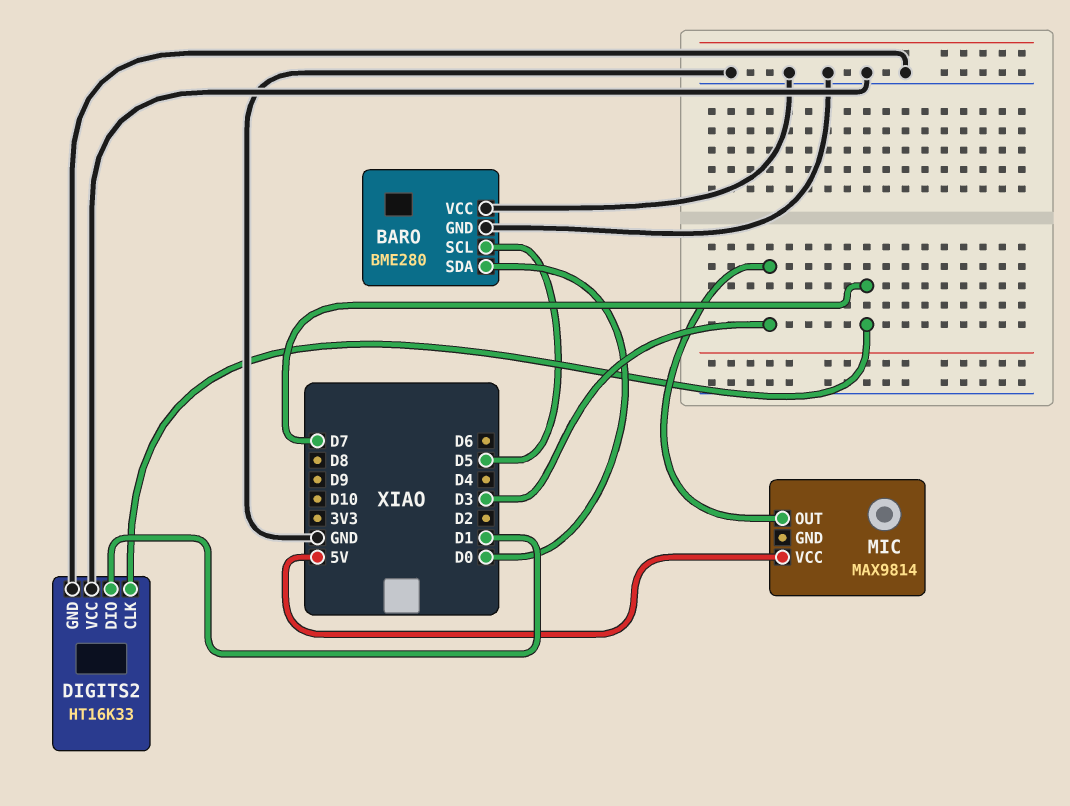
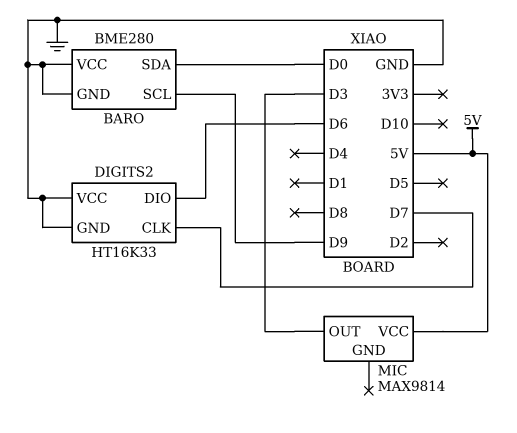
BARO pin SCL: D5 -> D9
DIGITS2 pin DIO: D1 -> D6

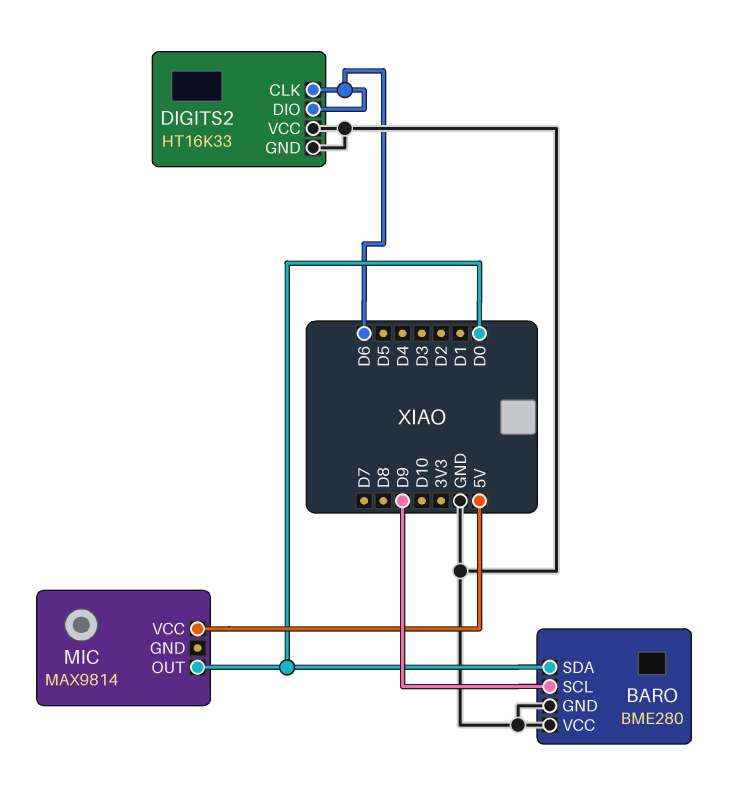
DIGITS2 pin CLK: D7 -> D6
MIC pin OUT: D3 -> D0

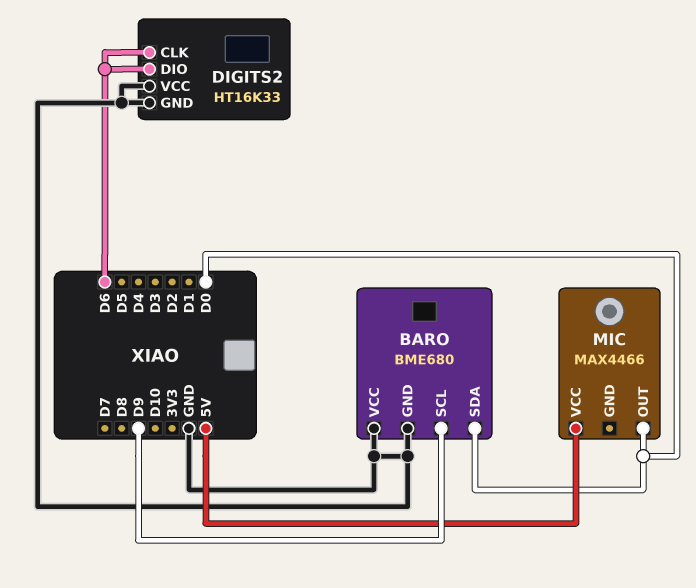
BARO: BME280 -> BME680
MIC: MAX9814 -> MAX4466

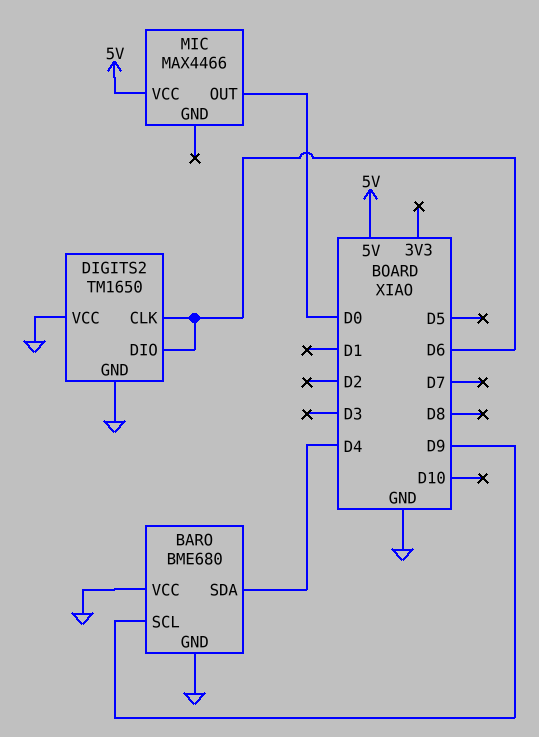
BARO pin SDA: D0 -> D4
DIGITS2: HT16K33 -> TM1650

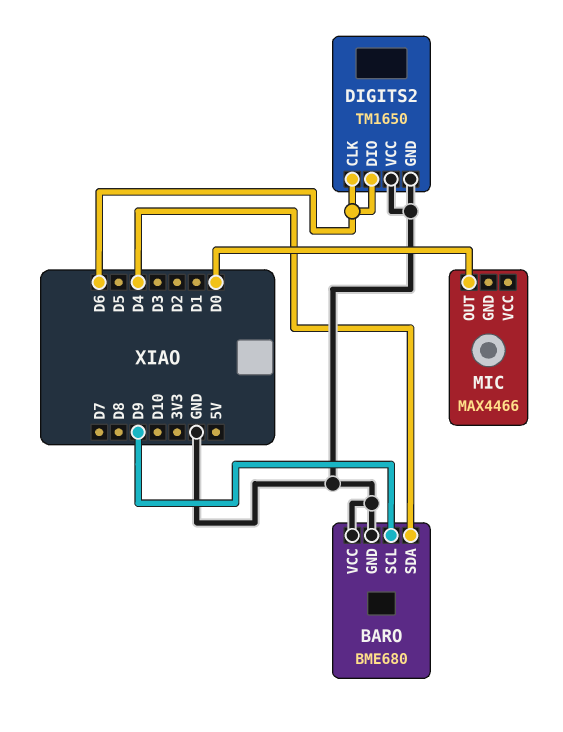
MIC pin VCC: 5V -> none

